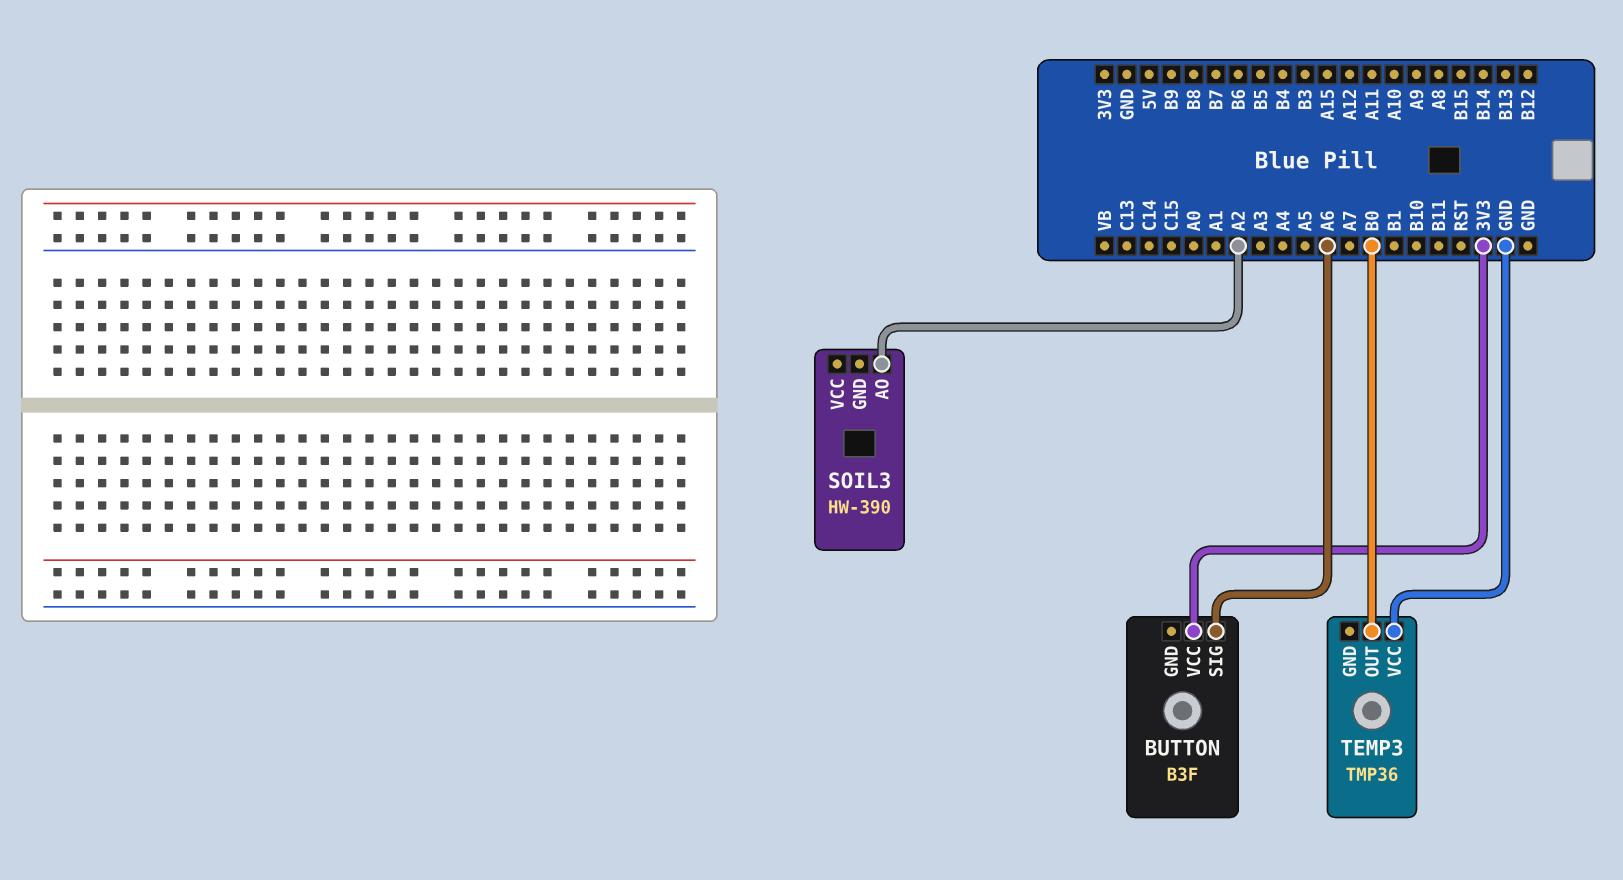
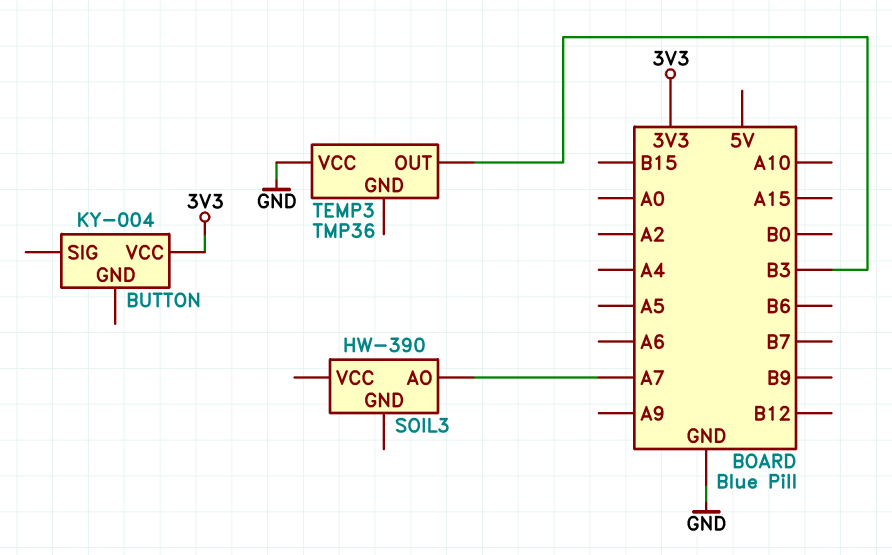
BUTTON: B3F -> KY-004
BUTTON pin SIG: A6 -> none
SOIL3 pin AO: A2 -> A7
TEMP3 pin OUT: B0 -> B3

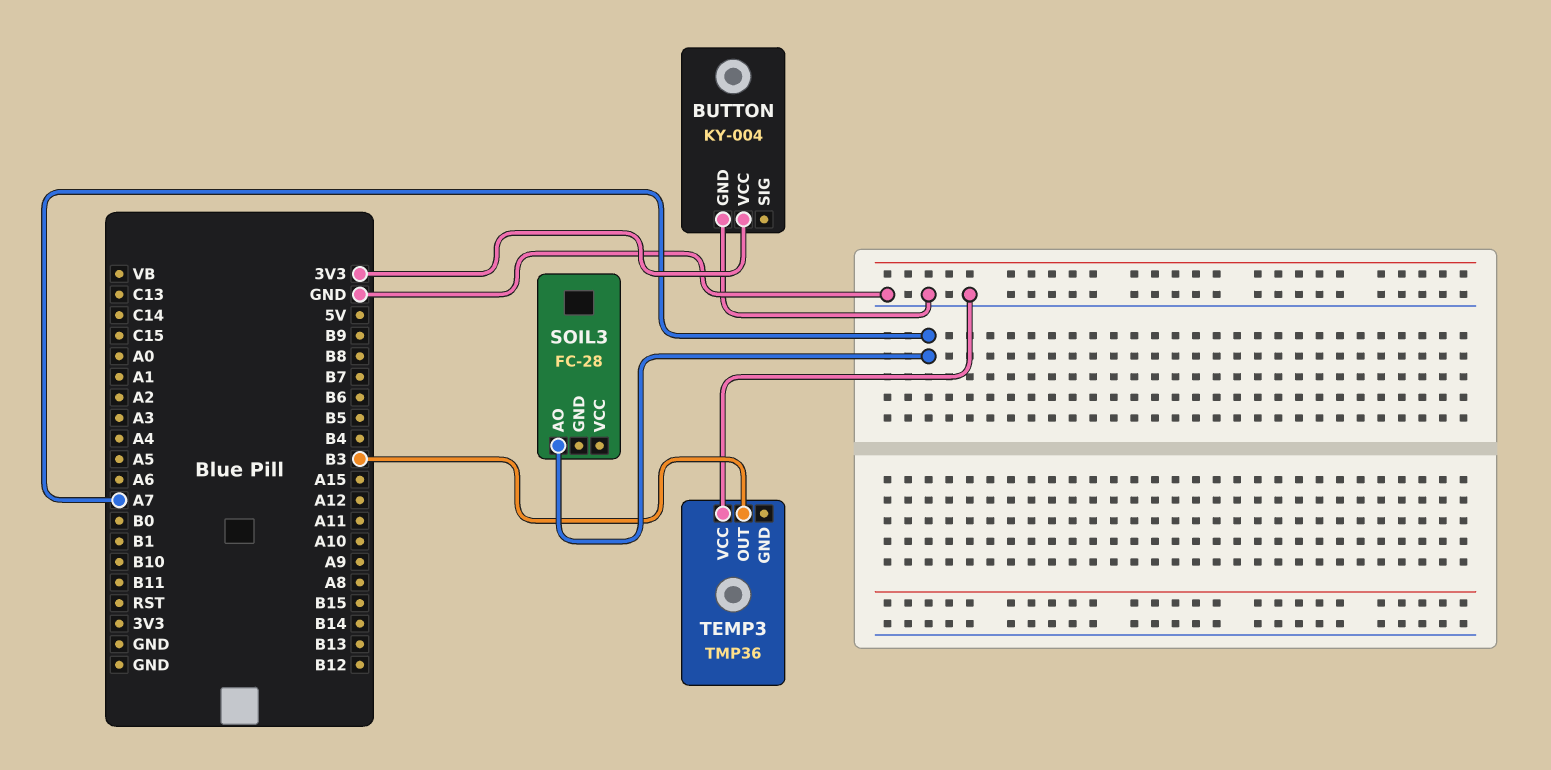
BUTTON pin GND: none -> GND
SOIL3: HW-390 -> FC-28

